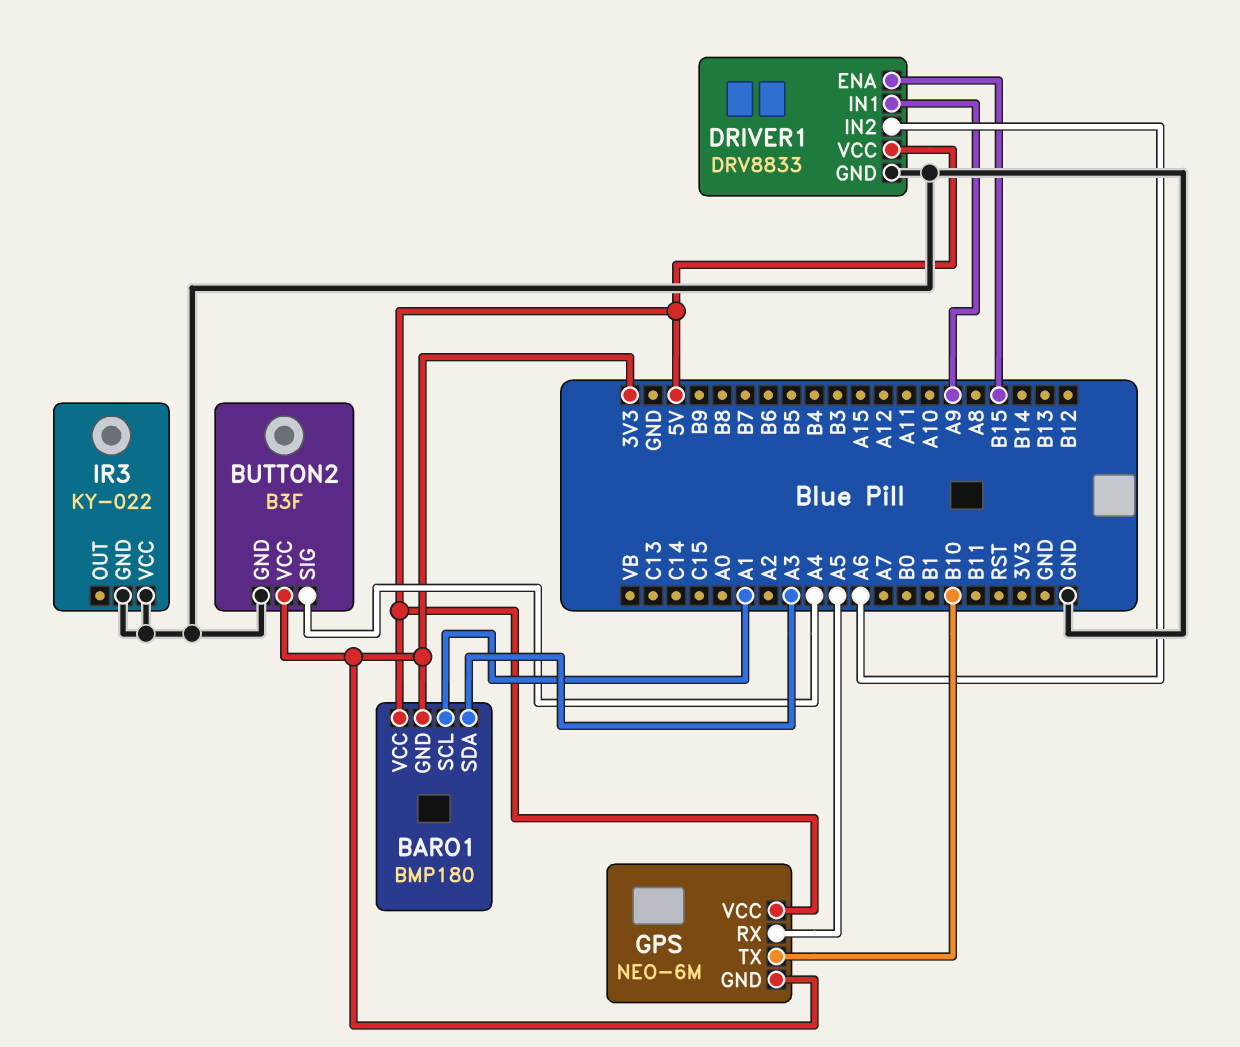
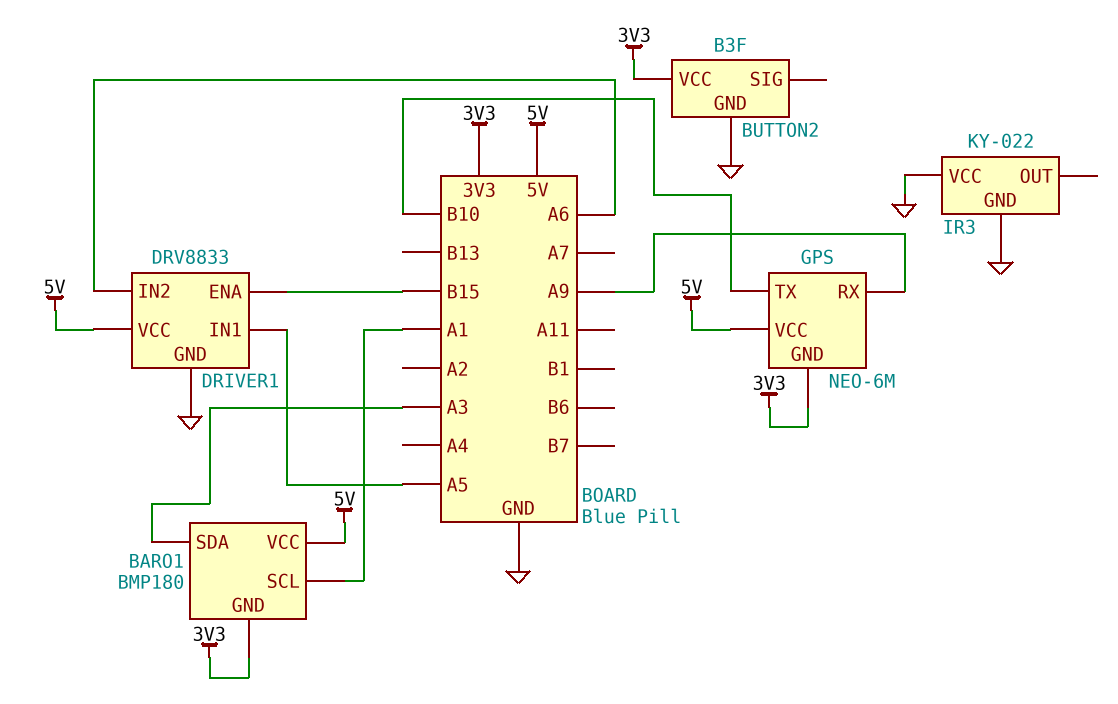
BUTTON2 pin SIG: A4 -> none
DRIVER1 pin IN1: A9 -> A5
GPS pin RX: A5 -> A9

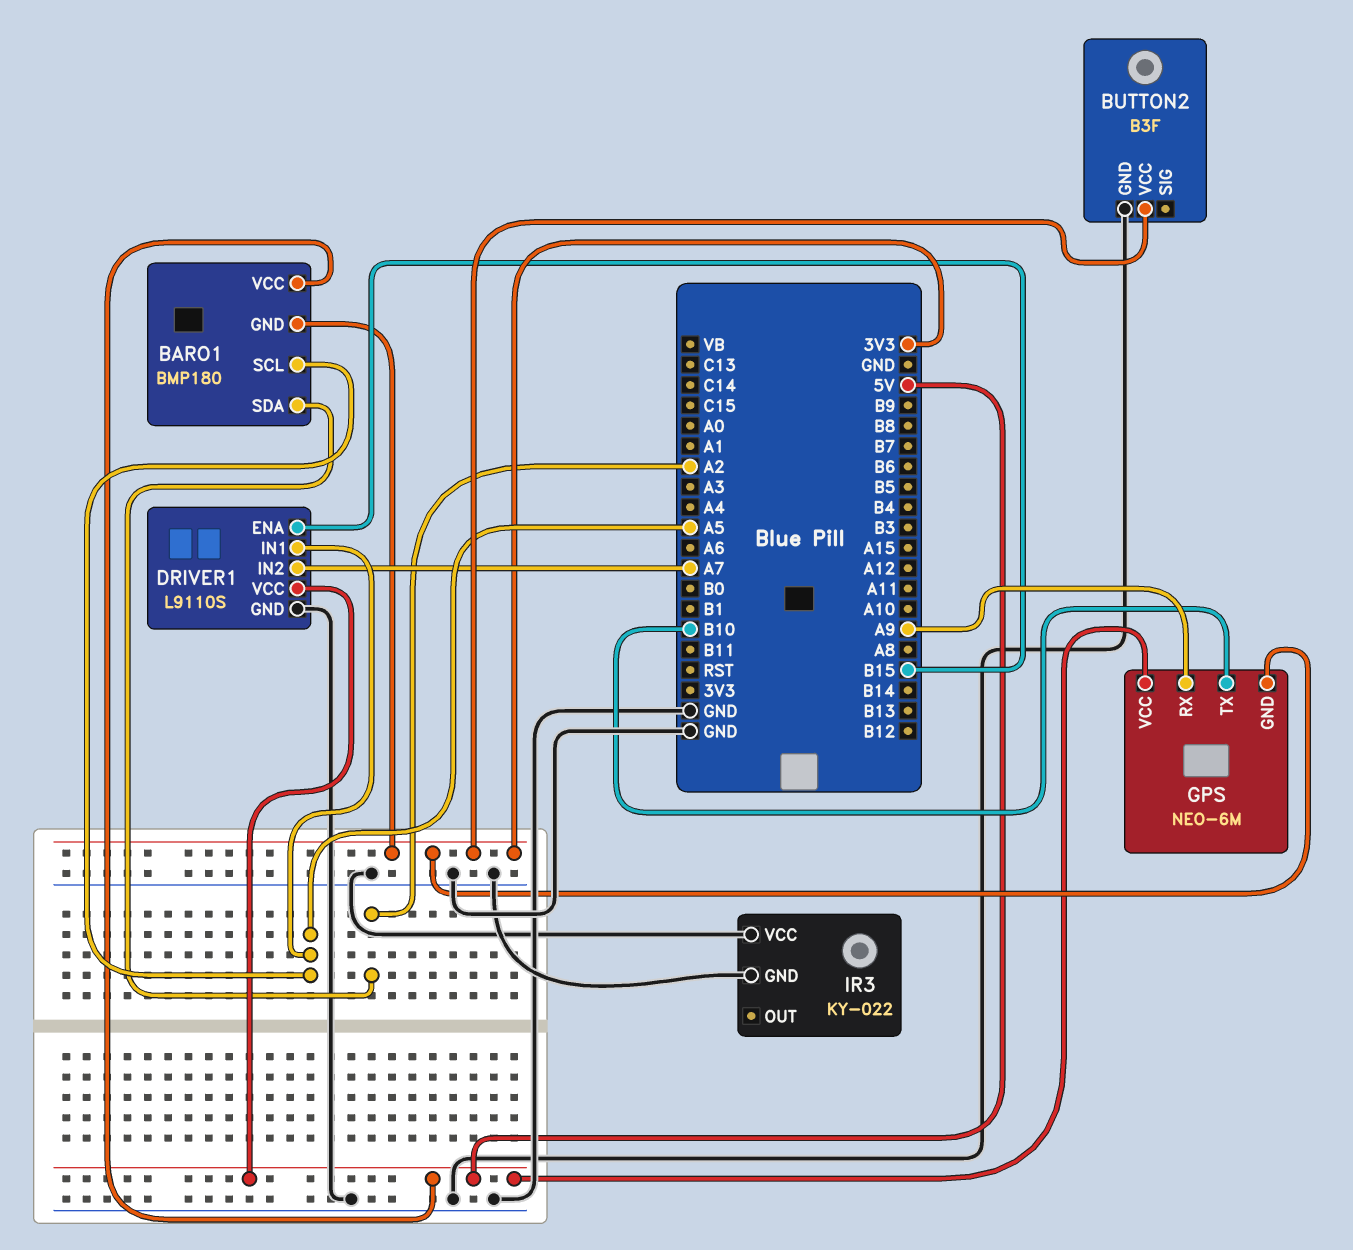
BARO1 pin SCL: A1 -> A5
BARO1 pin SDA: A3 -> A2
DRIVER1: DRV8833 -> L9110S
DRIVER1 pin IN2: A6 -> A7

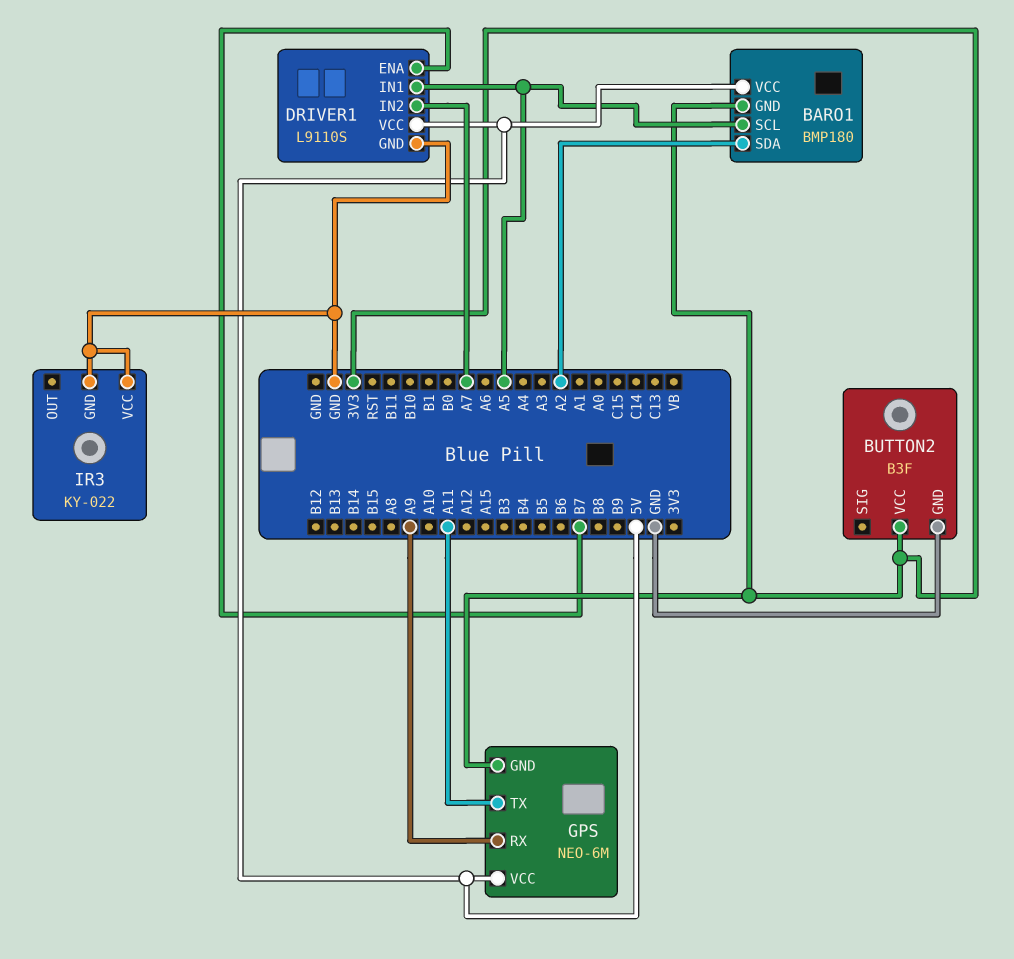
DRIVER1 pin ENA: B15 -> B7
GPS pin TX: B10 -> A11

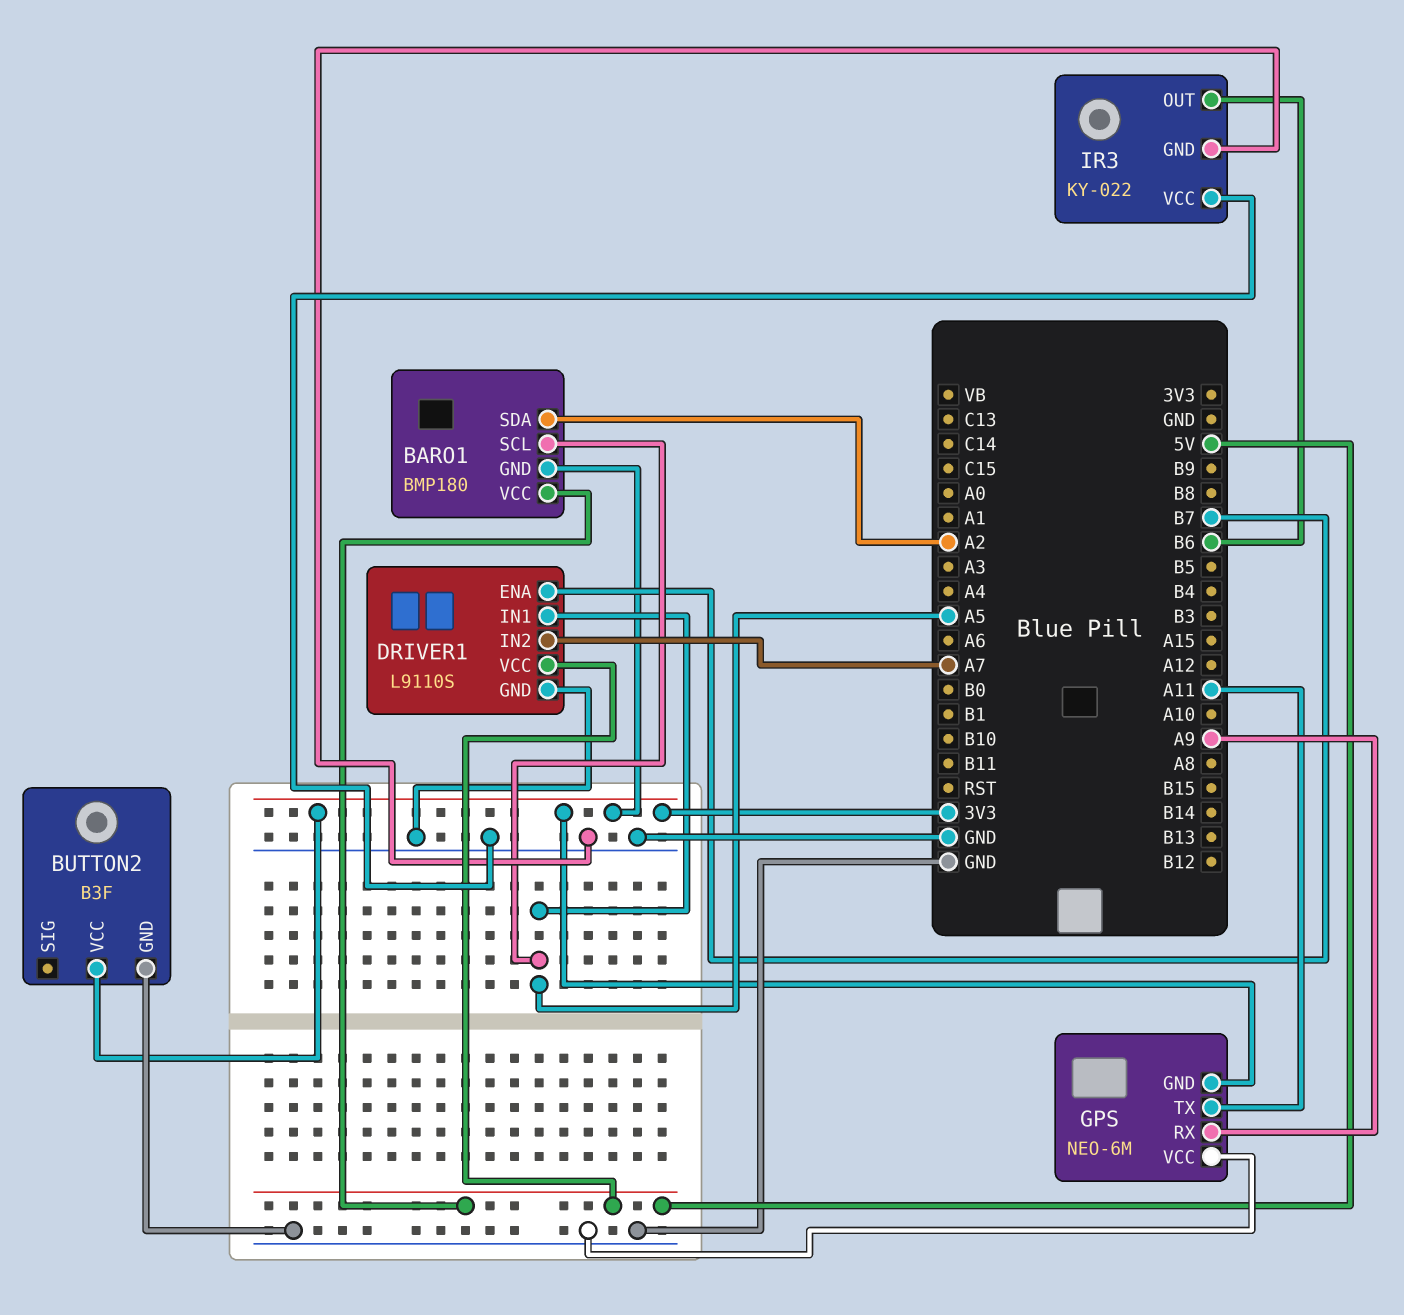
GPS pin VCC: 5V -> GND
IR3 pin OUT: none -> B6

